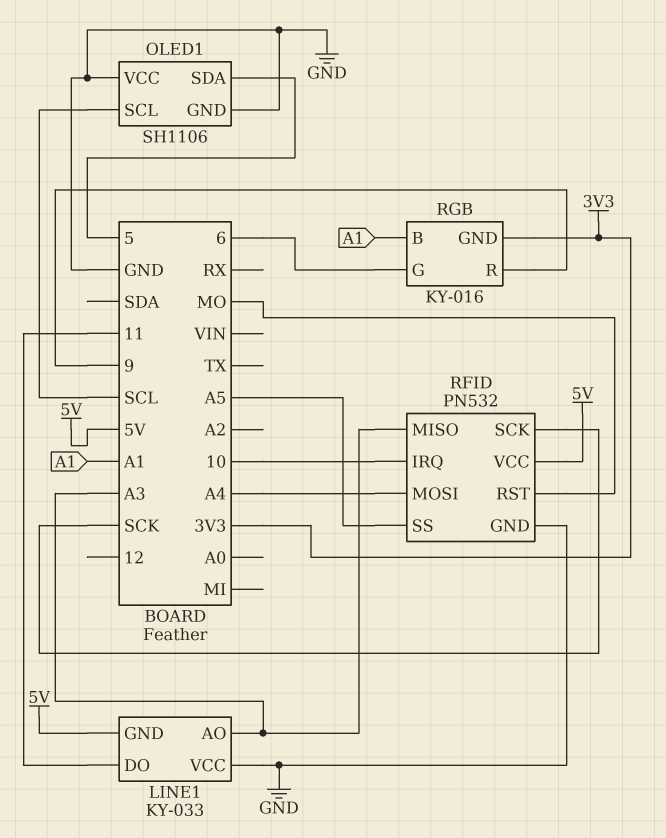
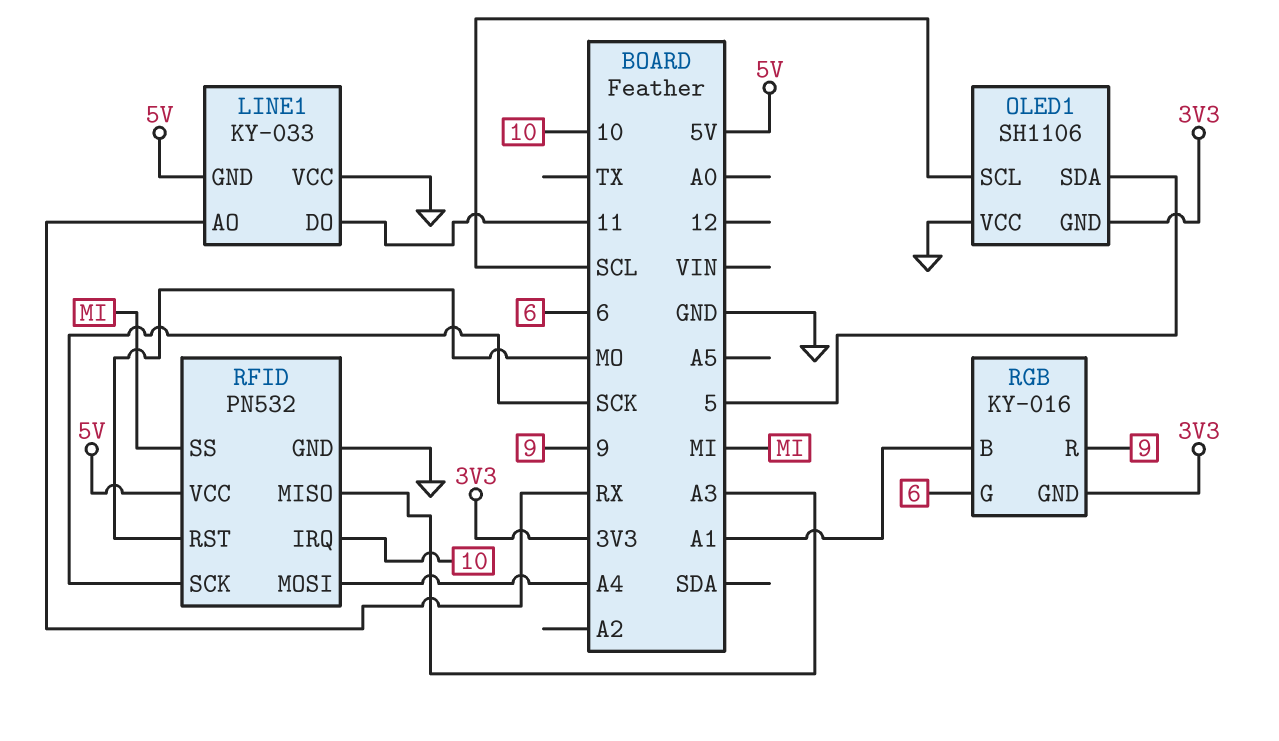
LINE1 pin AO: A3 -> RX
OLED1 pin GND: GND -> 3V3
RFID pin SS: A5 -> MI

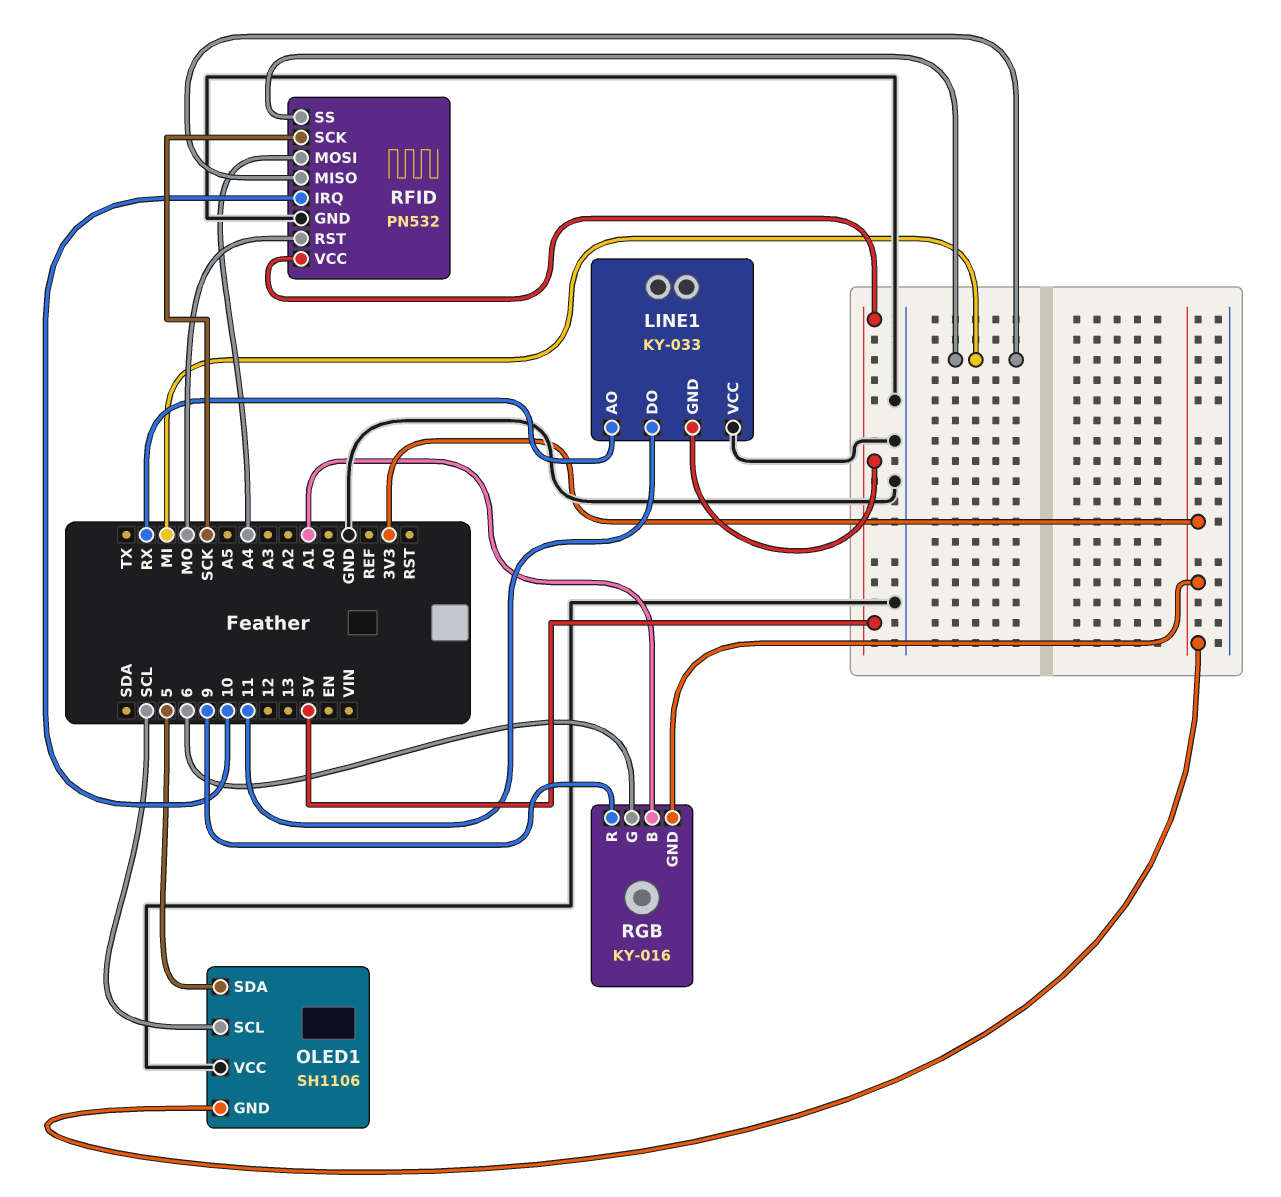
RFID pin MISO: A3 -> MI

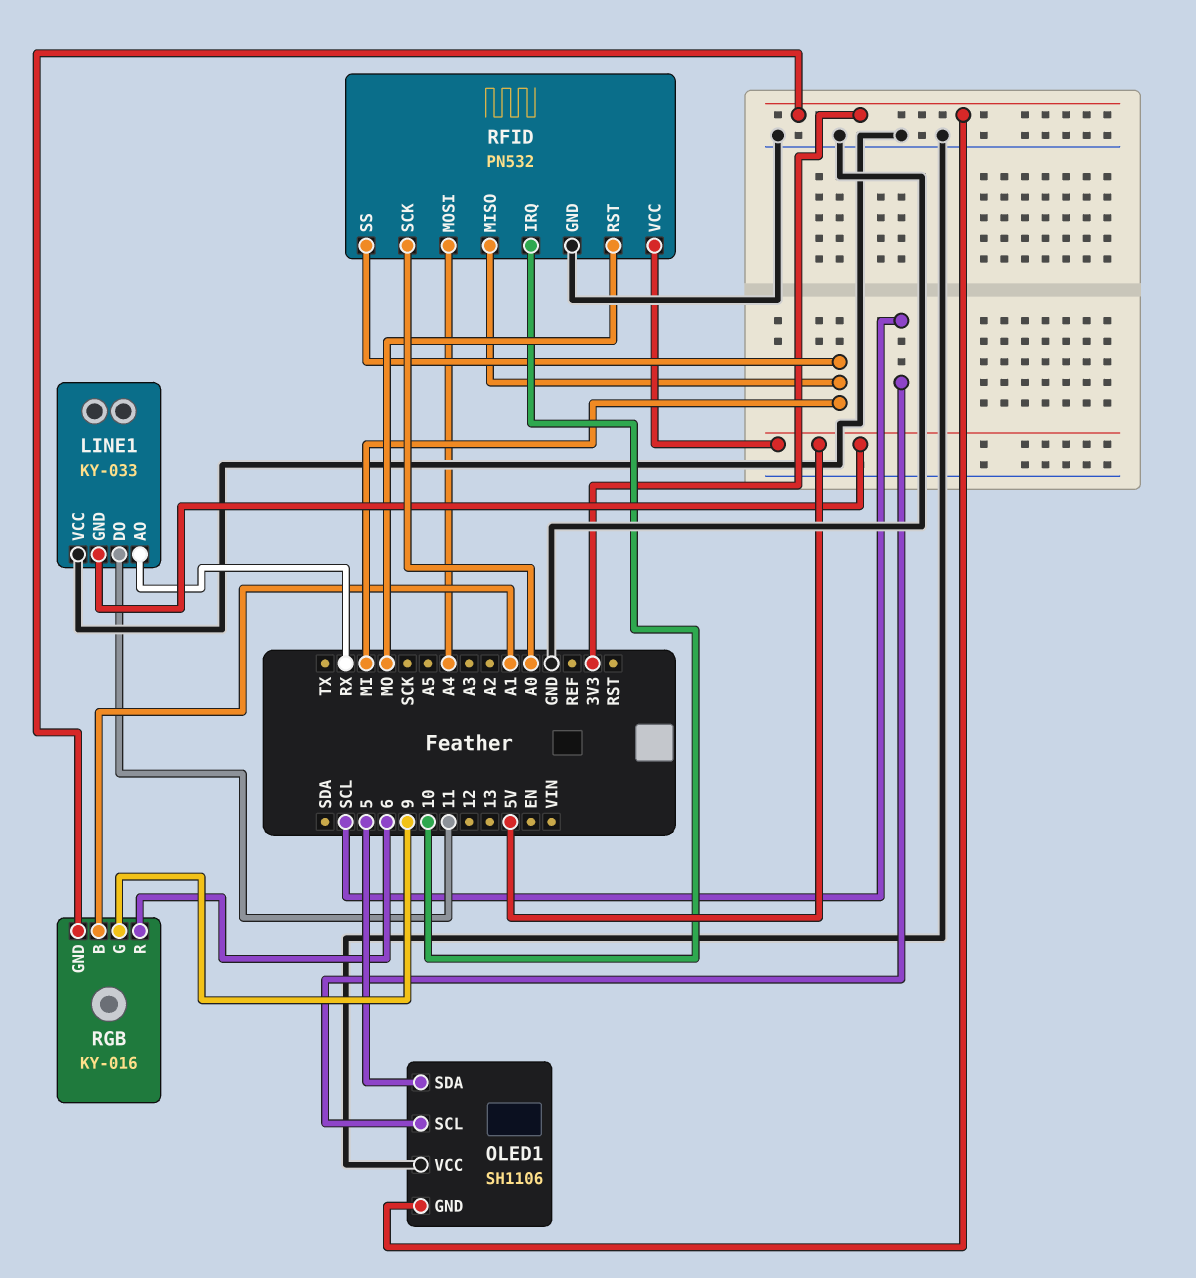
RFID pin SCK: SCK -> A0
RGB pin G: 6 -> 9
RGB pin R: 9 -> 6

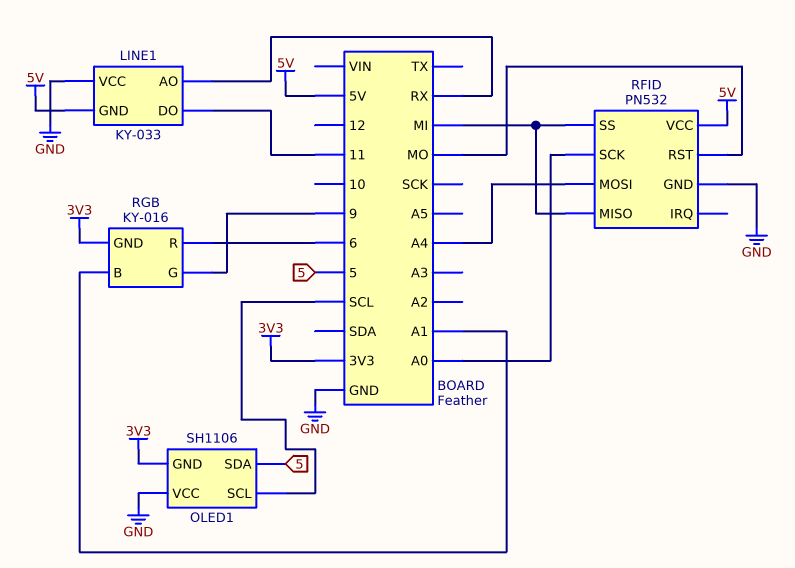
RFID pin IRQ: 10 -> none

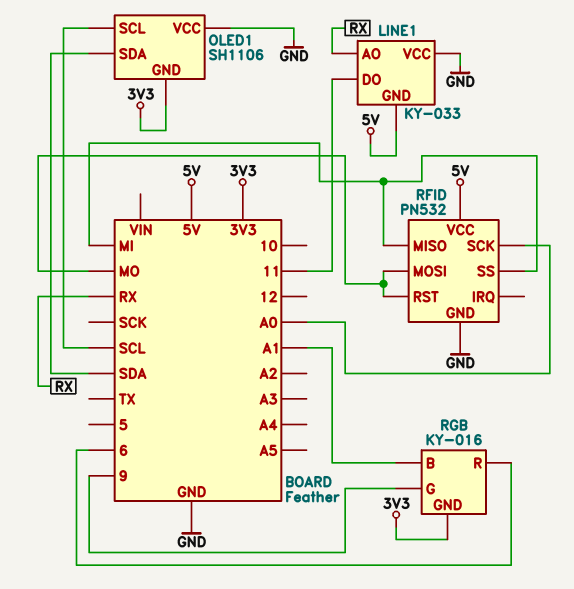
OLED1 pin SDA: 5 -> SDA
RFID pin MOSI: A4 -> MO

